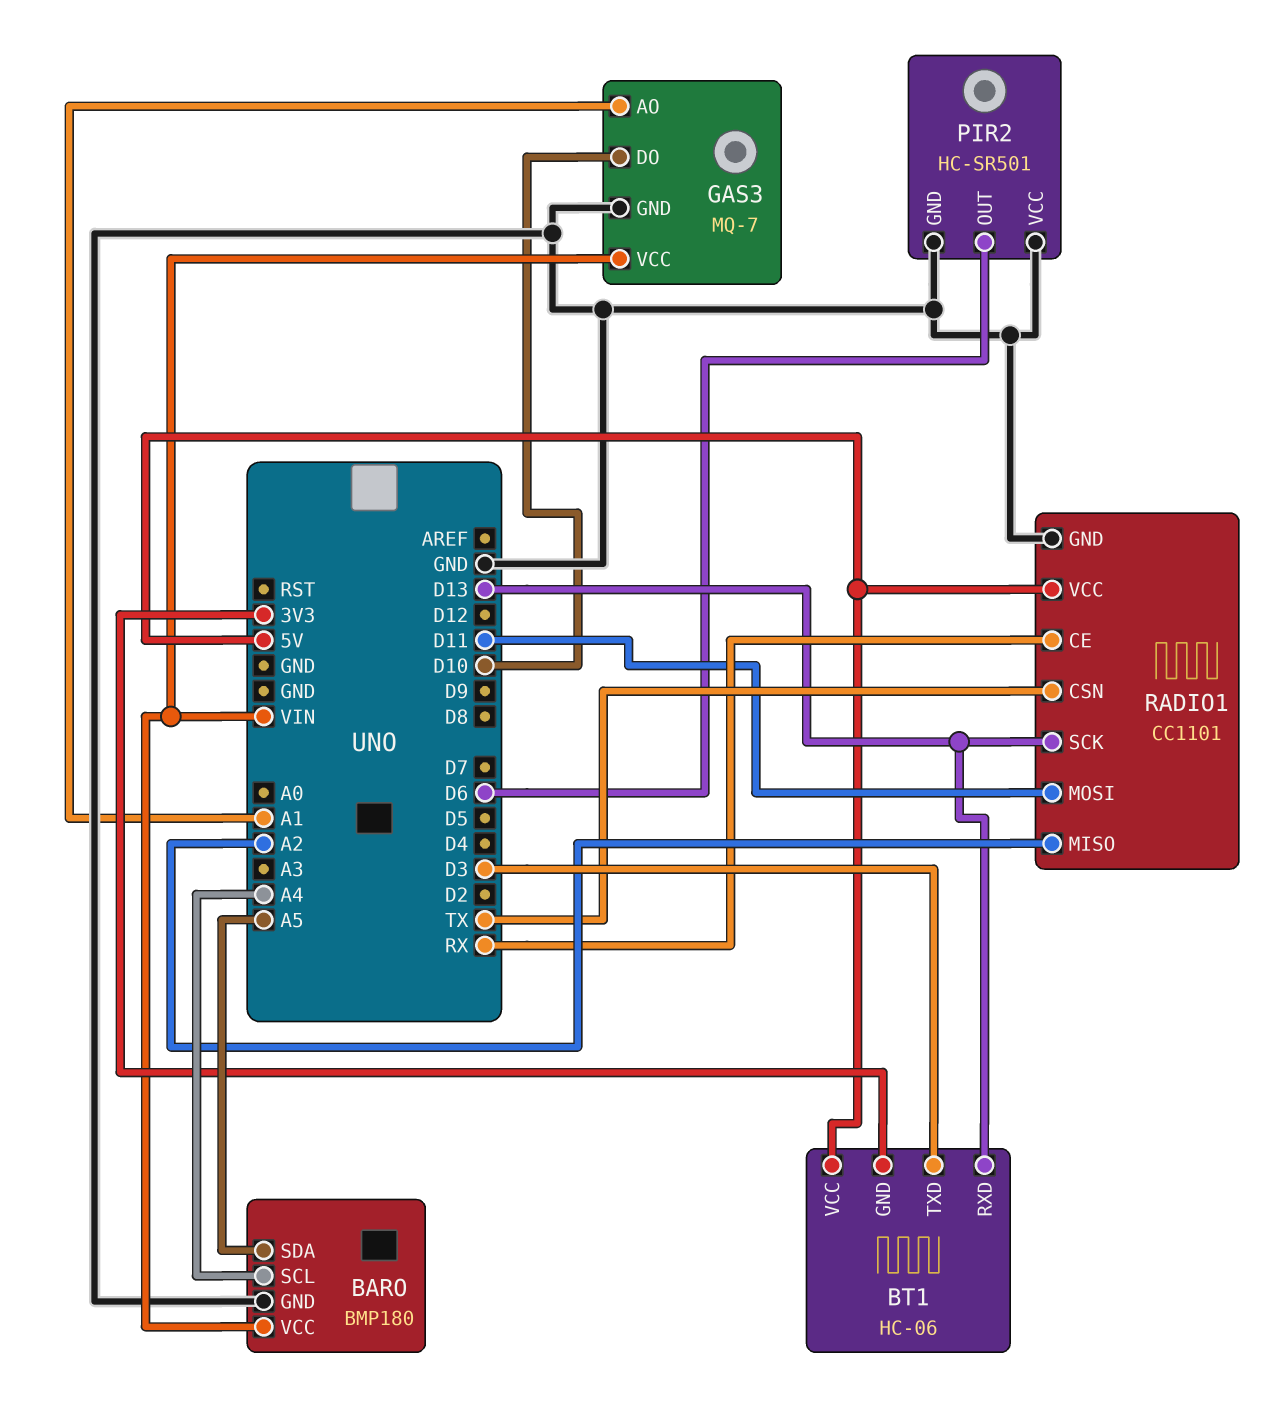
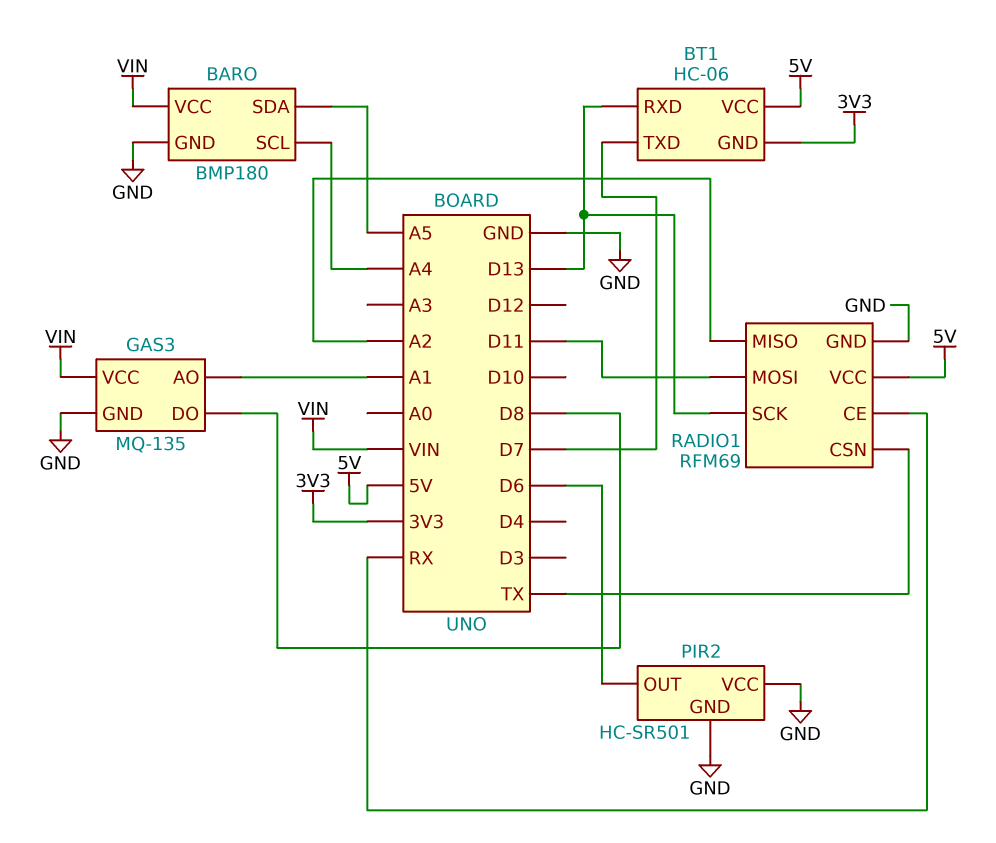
BT1 pin TXD: D3 -> D7
GAS3: MQ-7 -> MQ-135
GAS3 pin DO: D10 -> D8
RADIO1: CC1101 -> RFM69

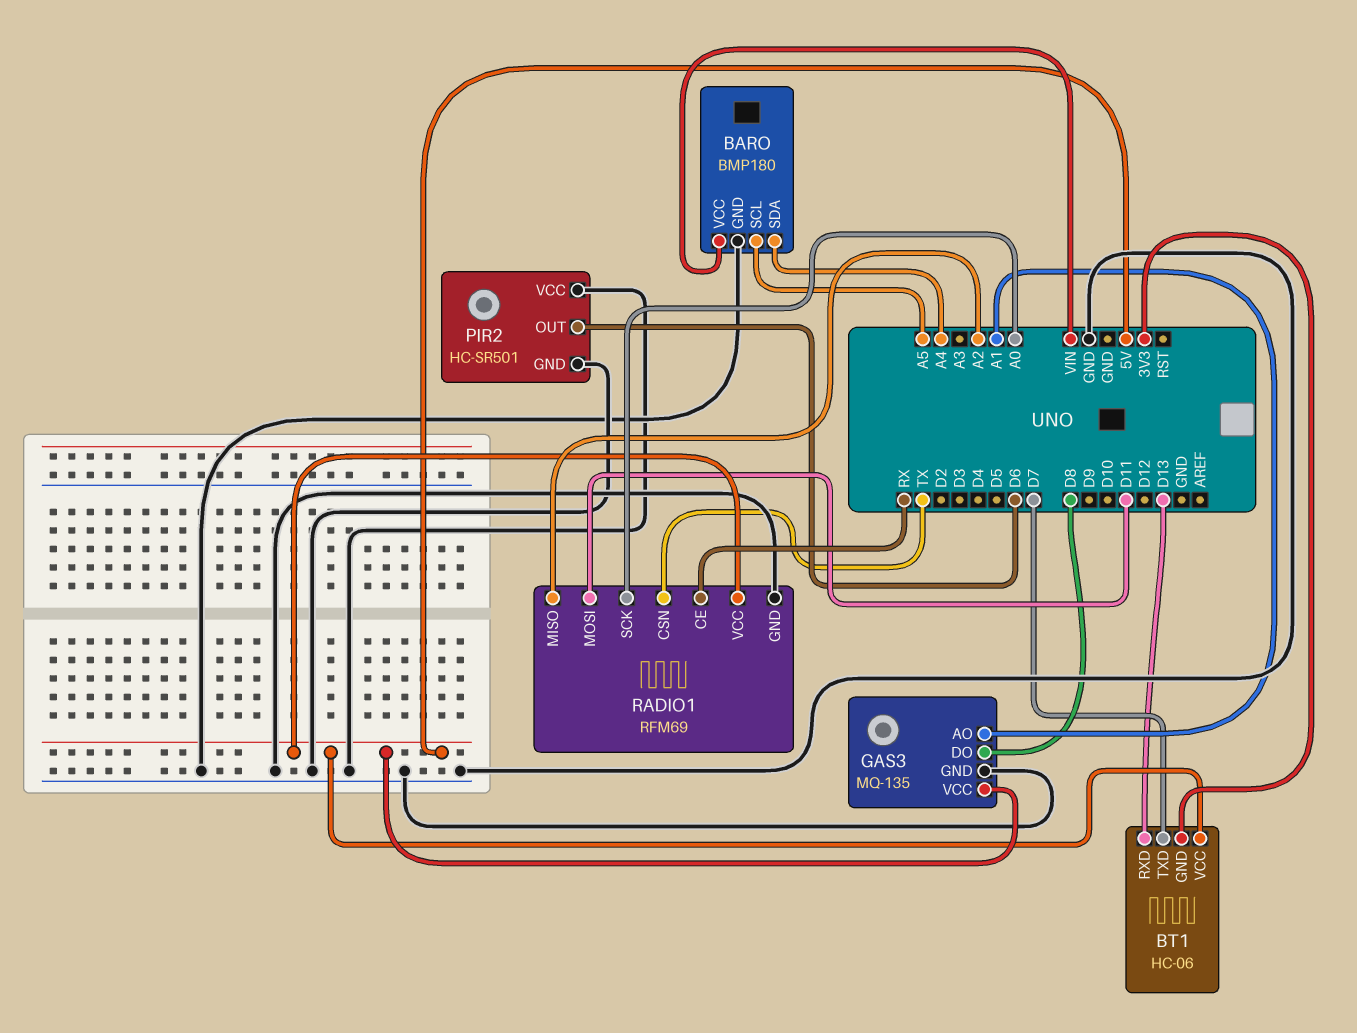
BARO pin SCL: A4 -> A5
BARO pin SDA: A5 -> A4
GAS3 pin VCC: VIN -> 5V
RADIO1 pin SCK: D13 -> A0

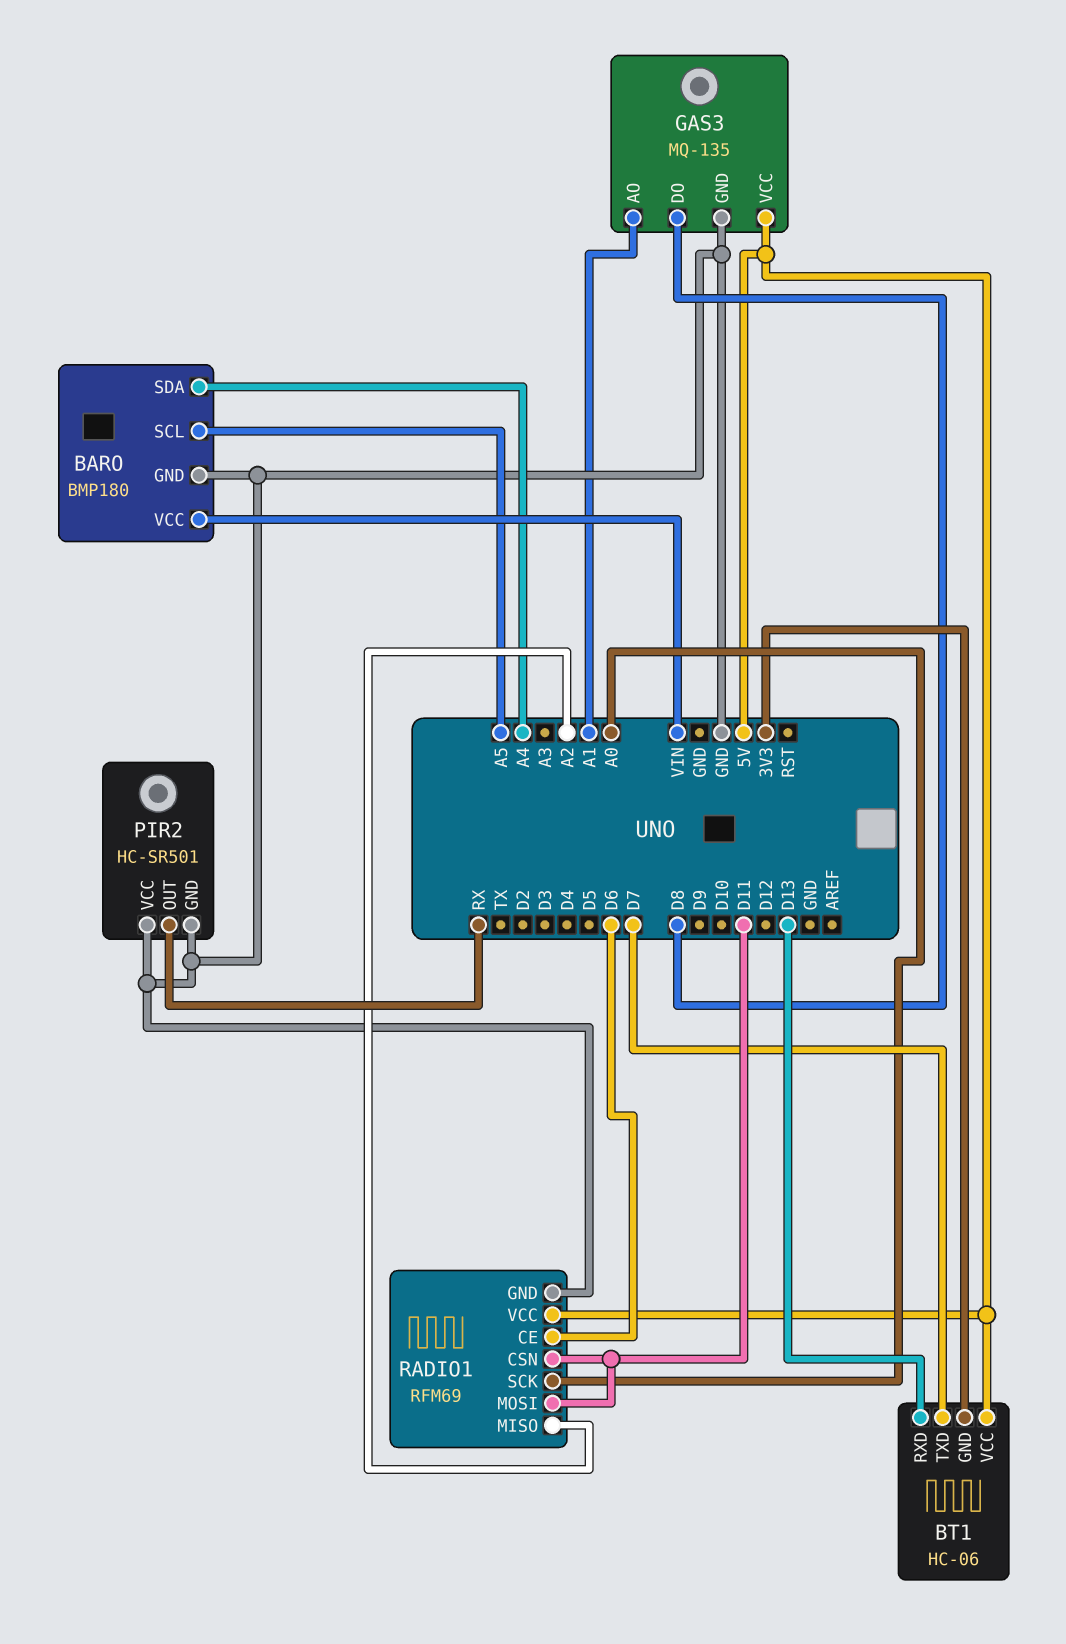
PIR2 pin OUT: D6 -> RX
RADIO1 pin CE: RX -> D6
RADIO1 pin CSN: TX -> D11

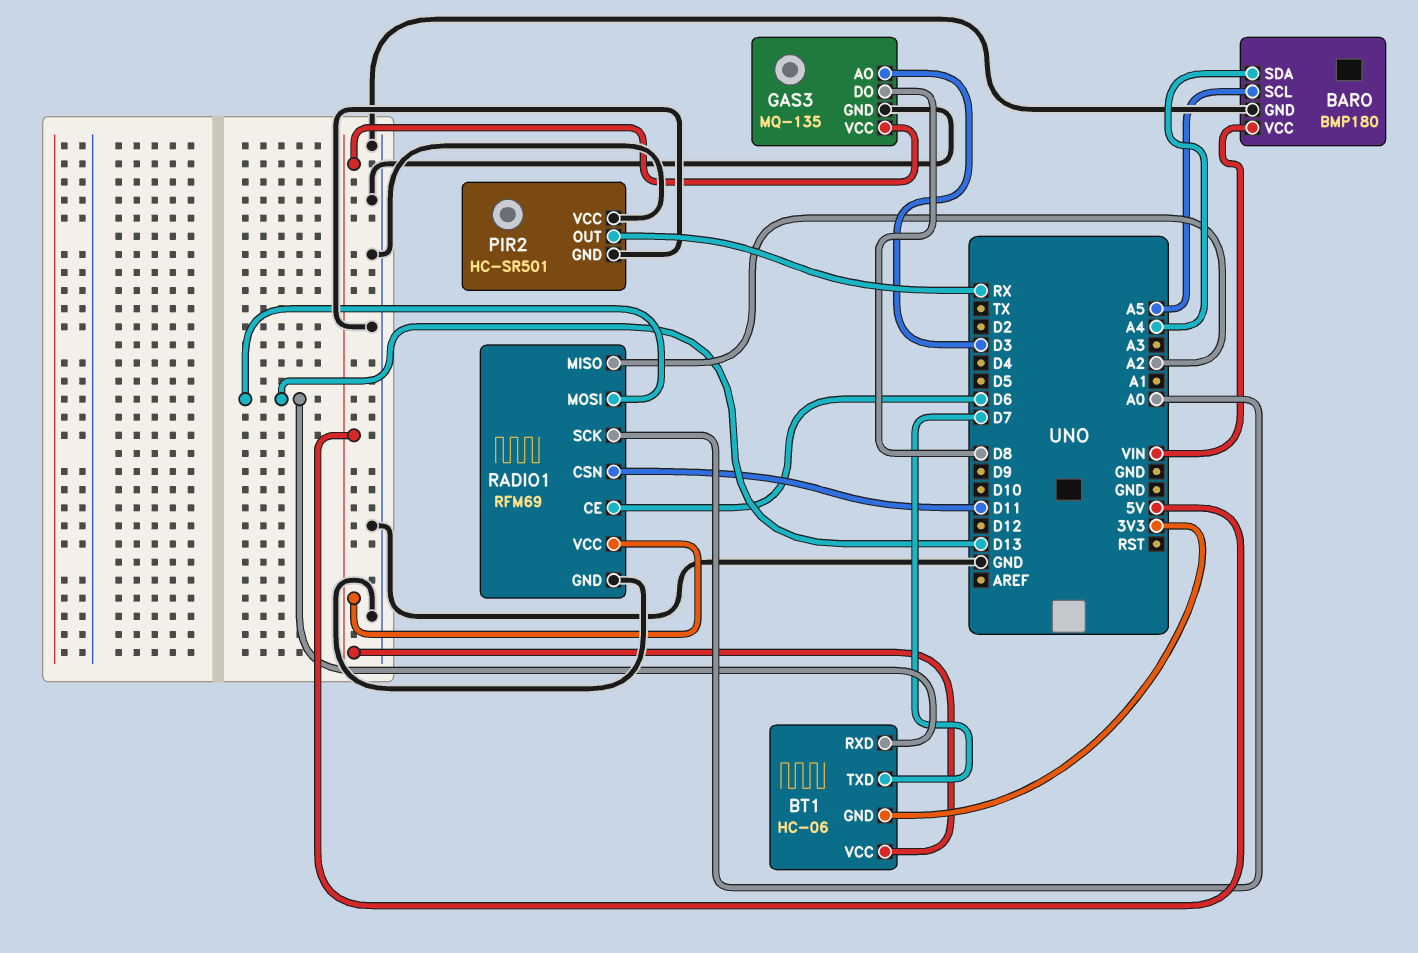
GAS3 pin AO: A1 -> D3
RADIO1 pin MOSI: D11 -> D13

